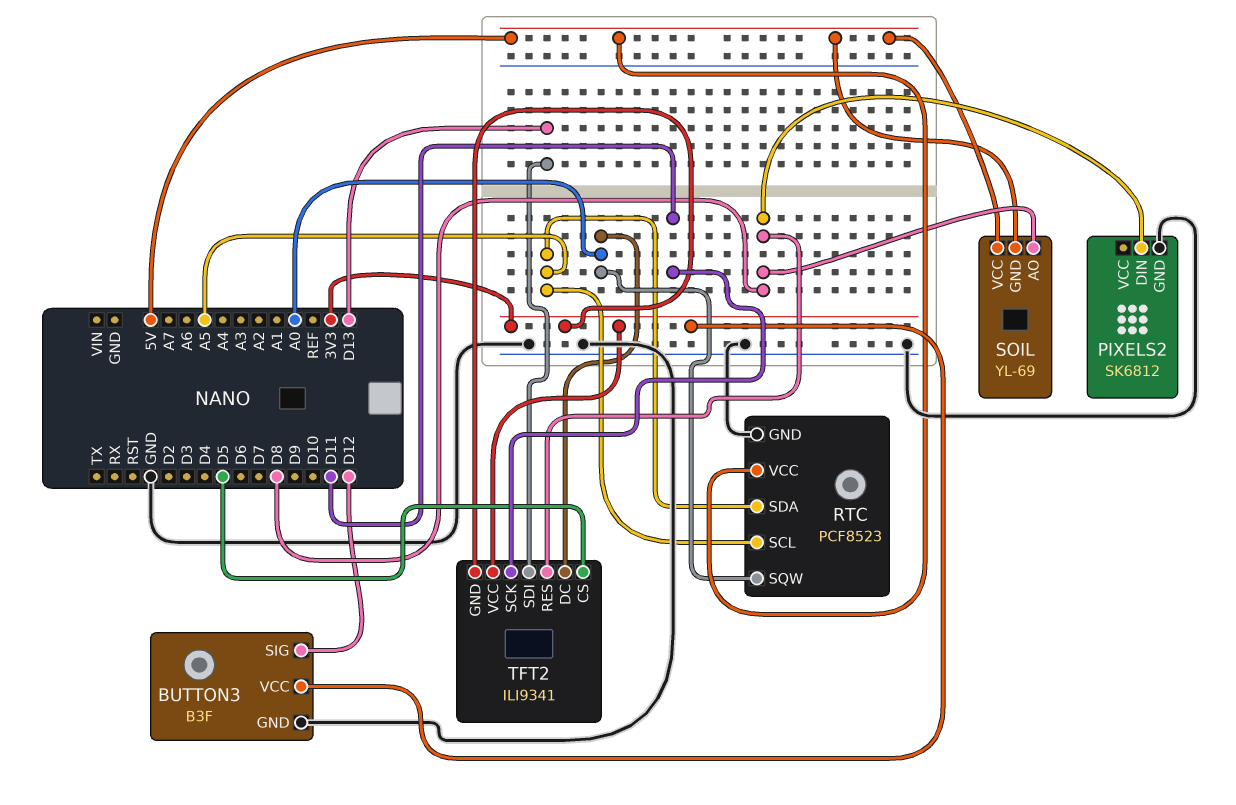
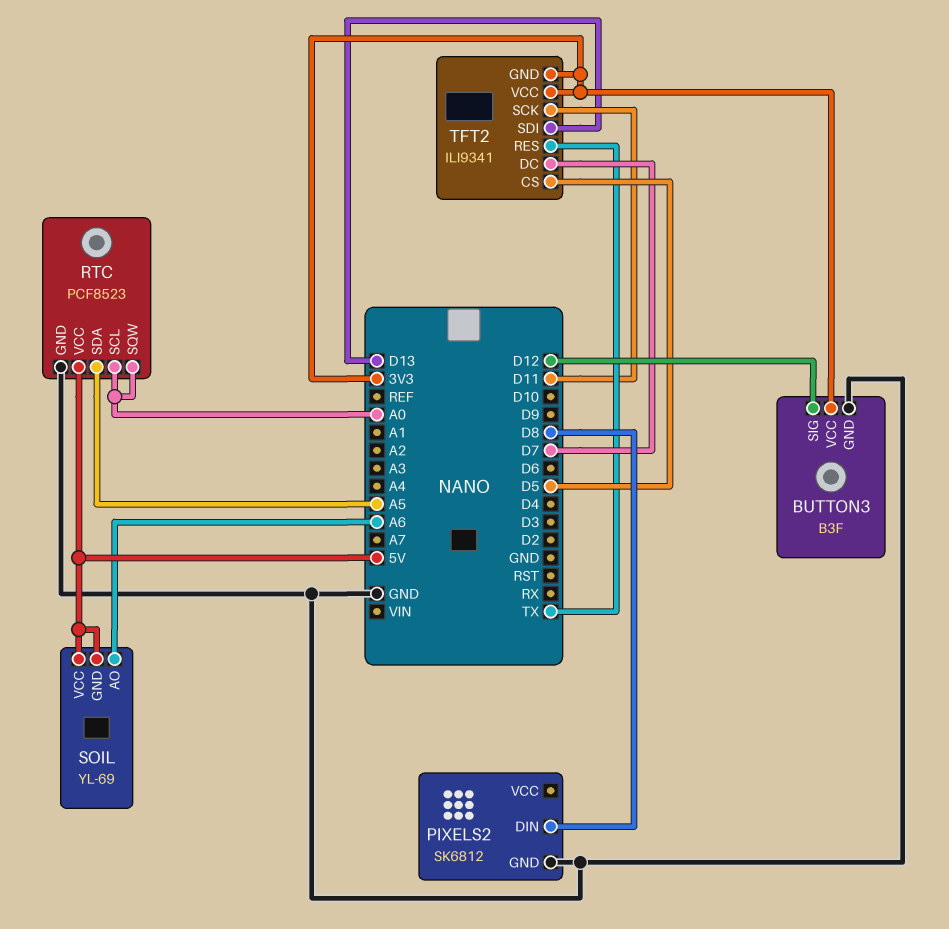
RTC pin SCL: A5 -> A0
SOIL pin AO: D8 -> A6
TFT2 pin DC: A0 -> D7
TFT2 pin RES: D8 -> TX

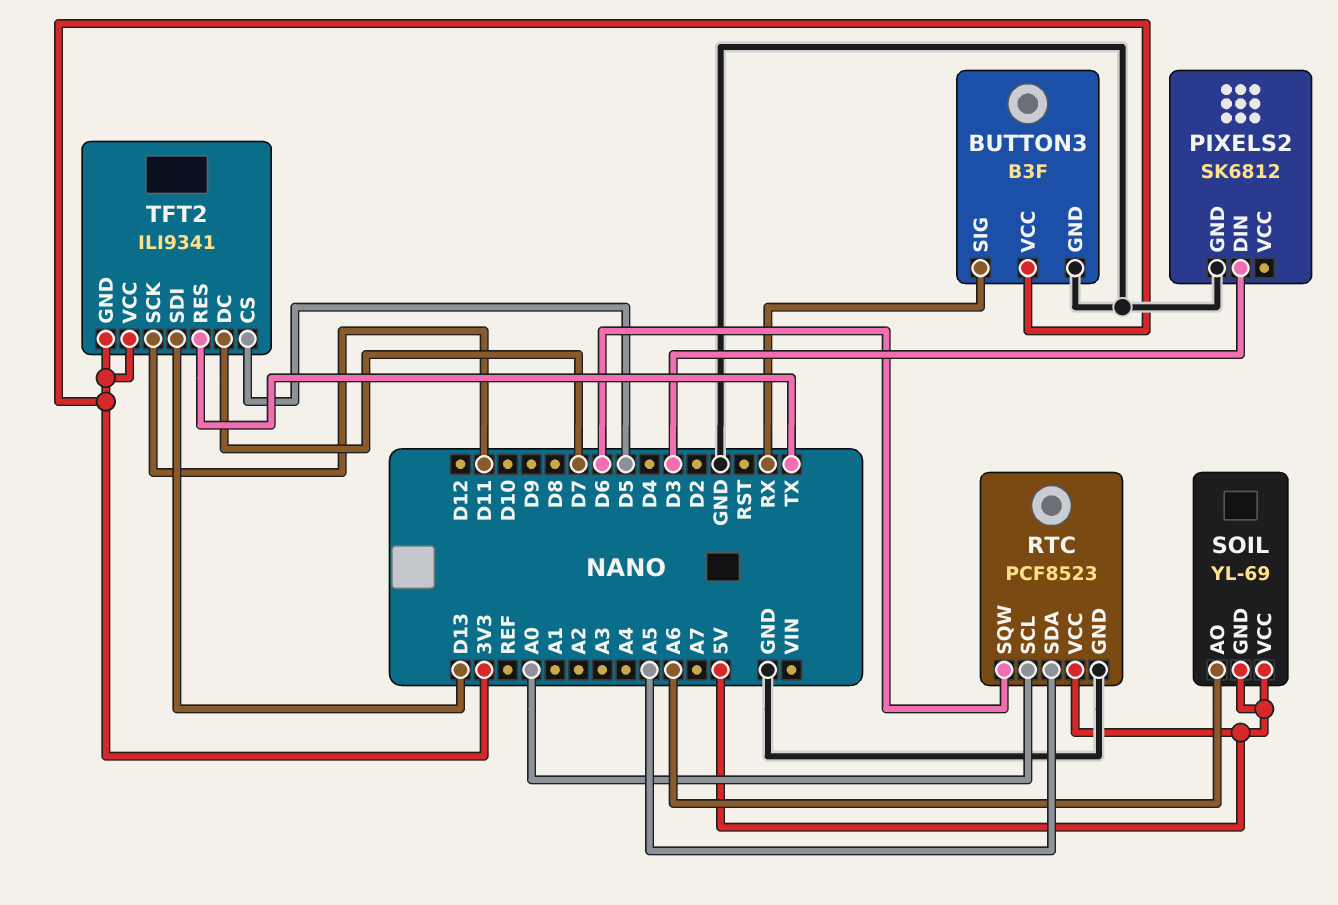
BUTTON3 pin SIG: D12 -> RX
PIXELS2 pin DIN: D8 -> D3
RTC pin SQW: A0 -> D6

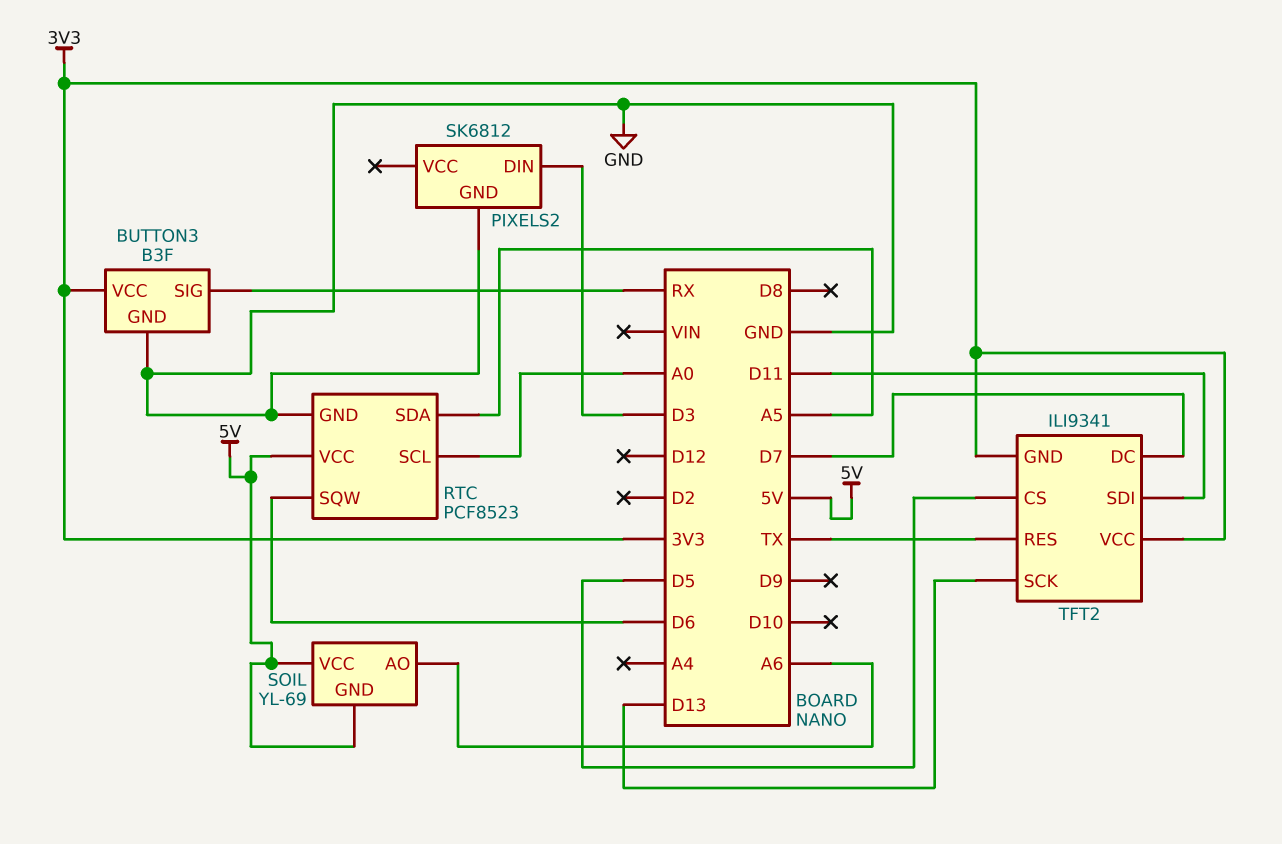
TFT2 pin SCK: D11 -> D13
TFT2 pin SDI: D13 -> D11

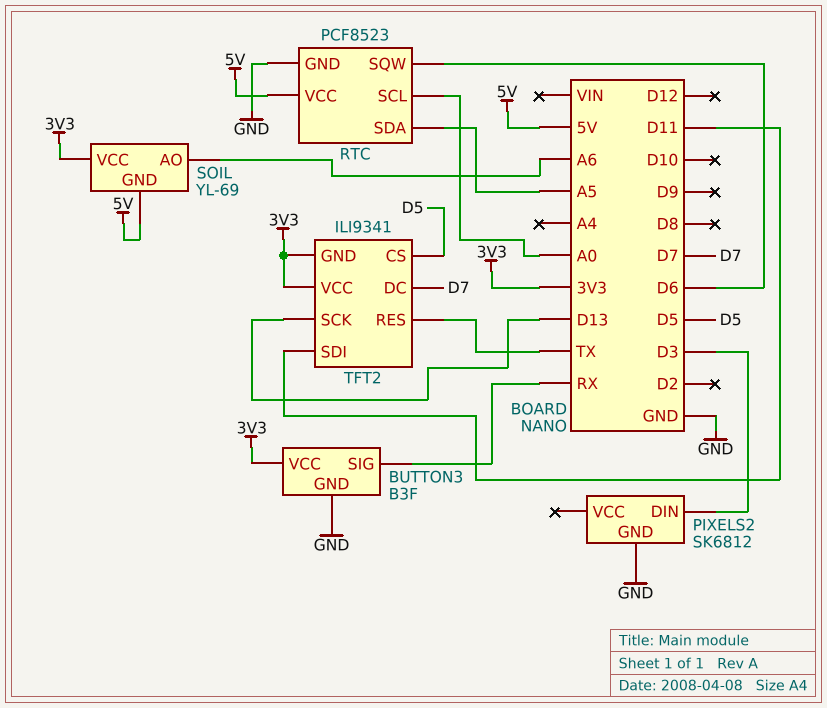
SOIL pin VCC: 5V -> 3V3

